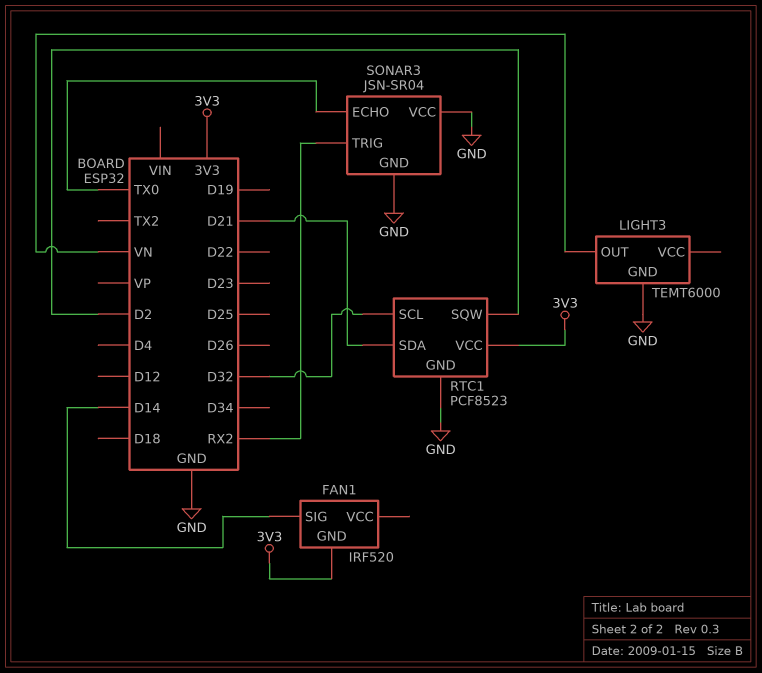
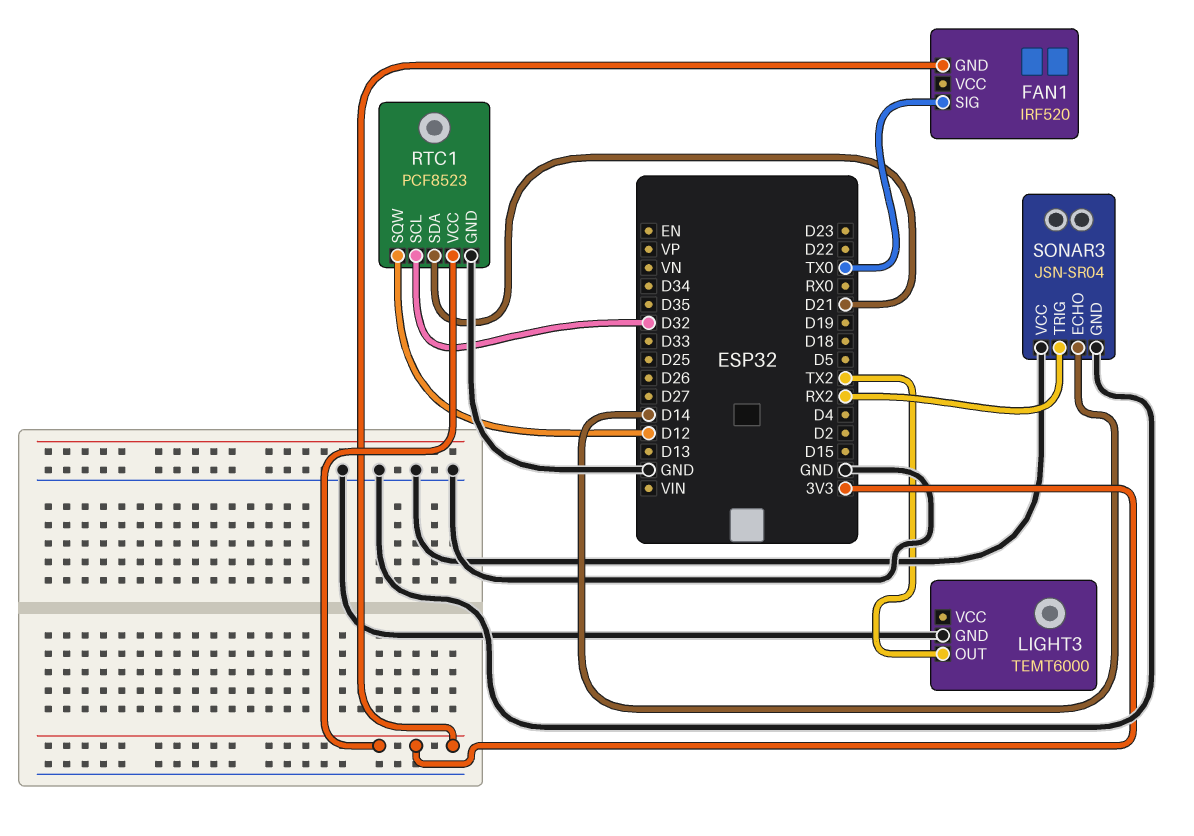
FAN1 pin SIG: D14 -> TX0
LIGHT3 pin OUT: VN -> TX2
RTC1 pin SQW: D2 -> D12
SONAR3 pin ECHO: TX0 -> D14

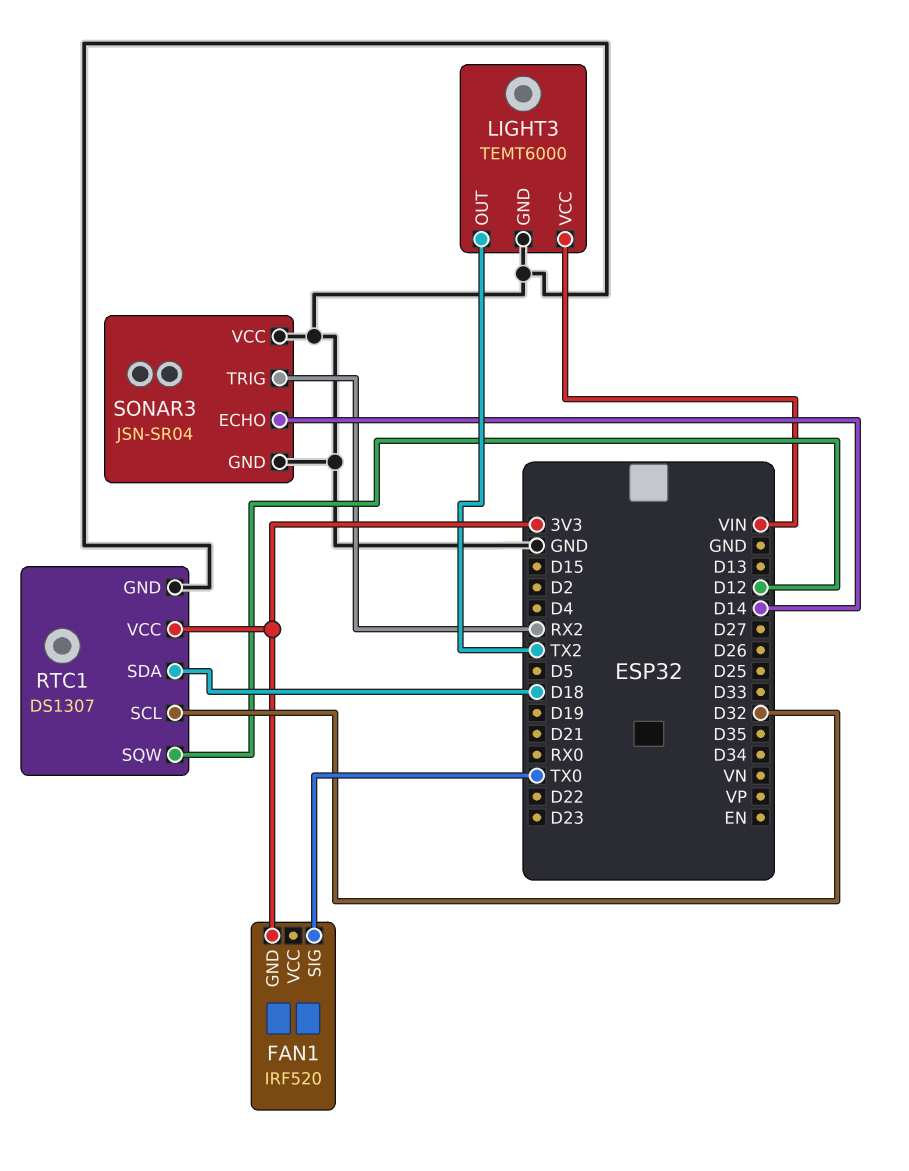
LIGHT3 pin VCC: none -> VIN
RTC1: PCF8523 -> DS1307
RTC1 pin SDA: D21 -> D18

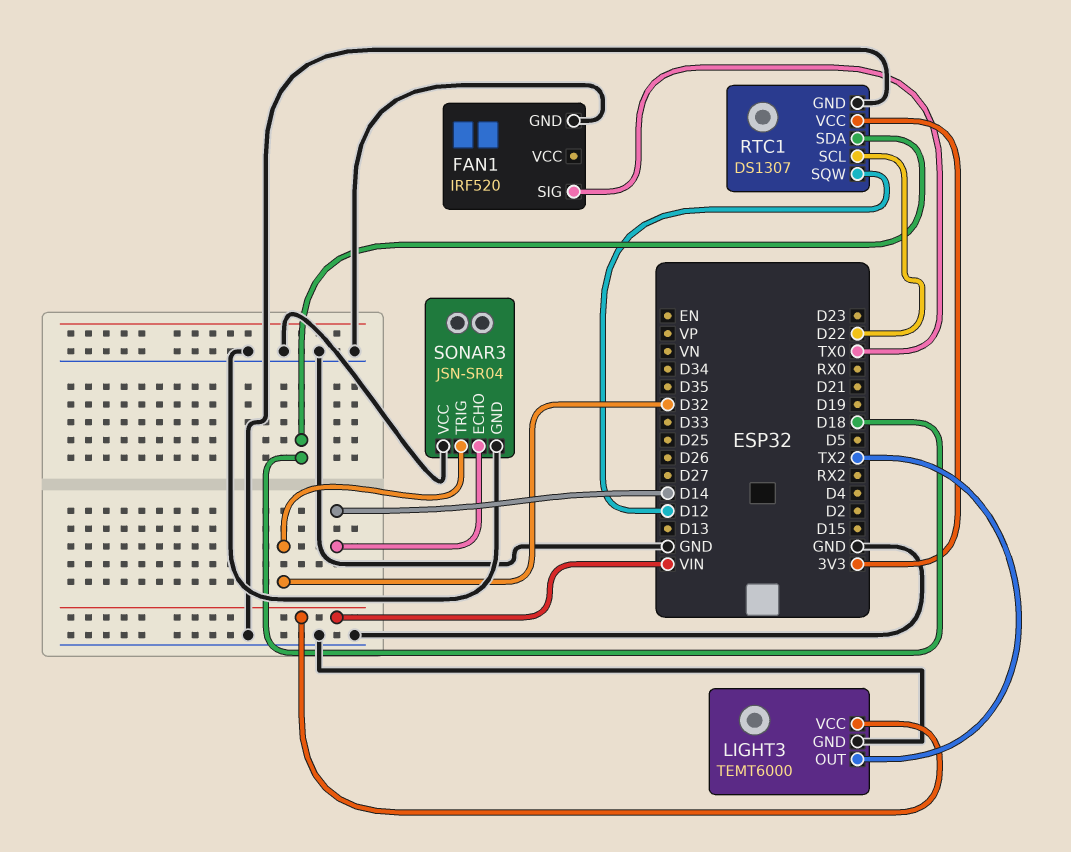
FAN1 pin GND: 3V3 -> GND
RTC1 pin SCL: D32 -> D22
SONAR3 pin TRIG: RX2 -> D32

